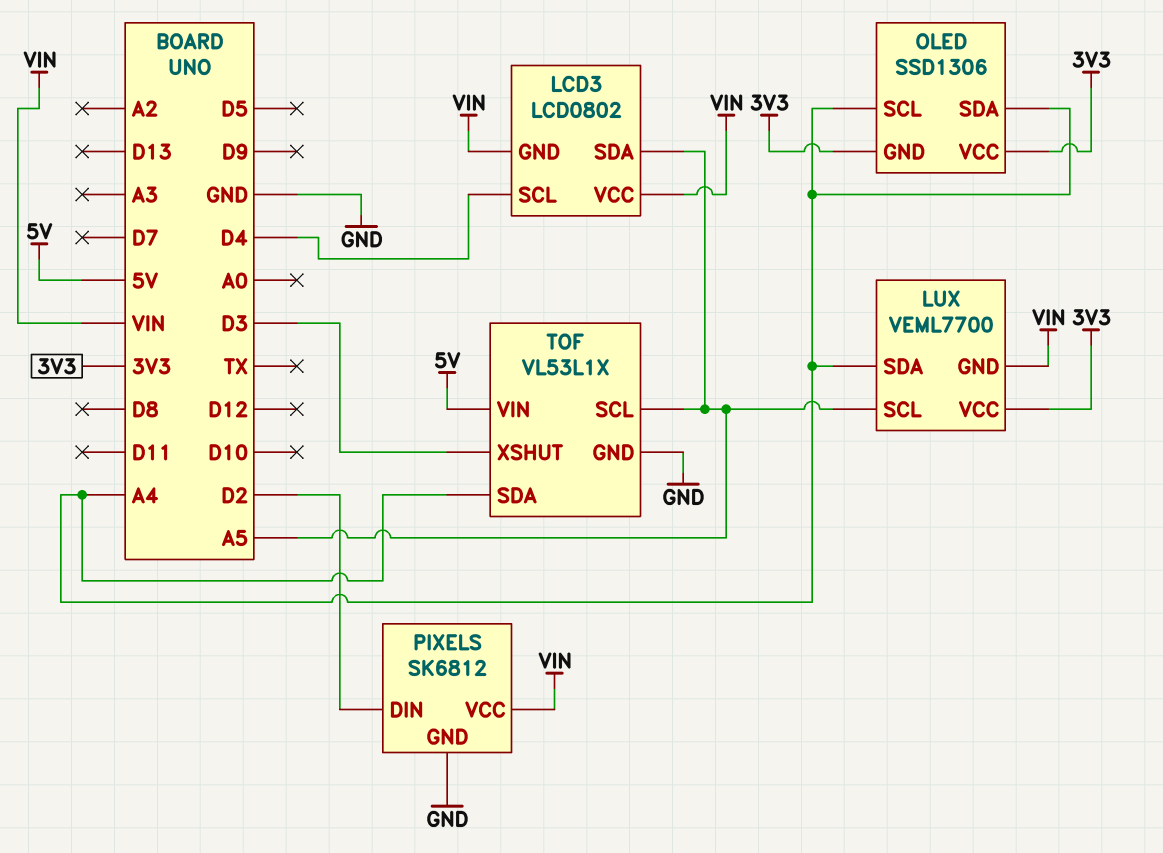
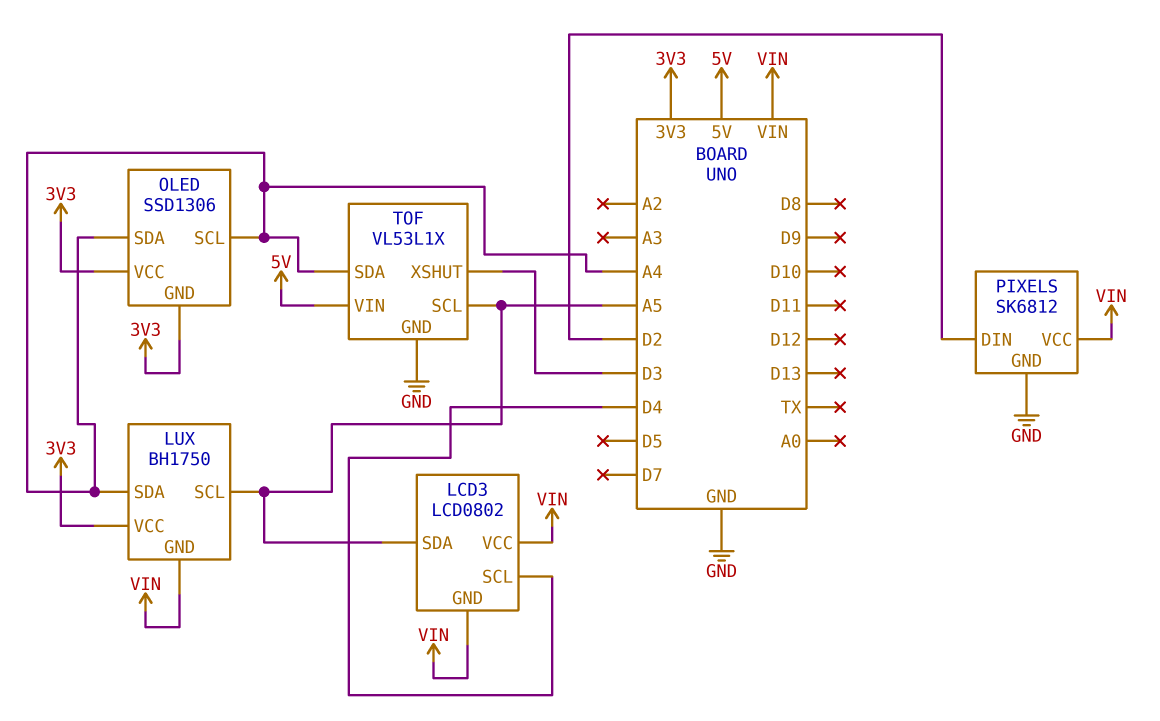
LUX: VEML7700 -> BH1750

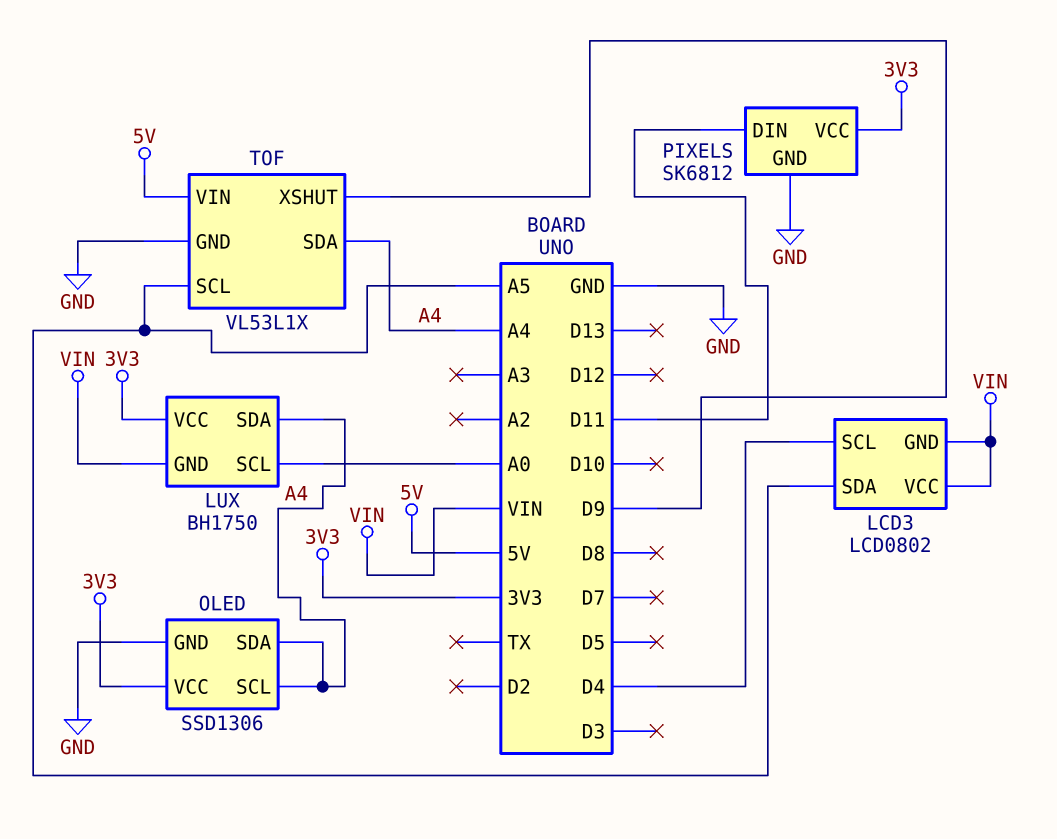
LUX pin SCL: A5 -> A0
OLED pin GND: 3V3 -> GND
PIXELS pin DIN: D2 -> D11
PIXELS pin VCC: VIN -> 3V3
TOF pin XSHUT: D3 -> D9

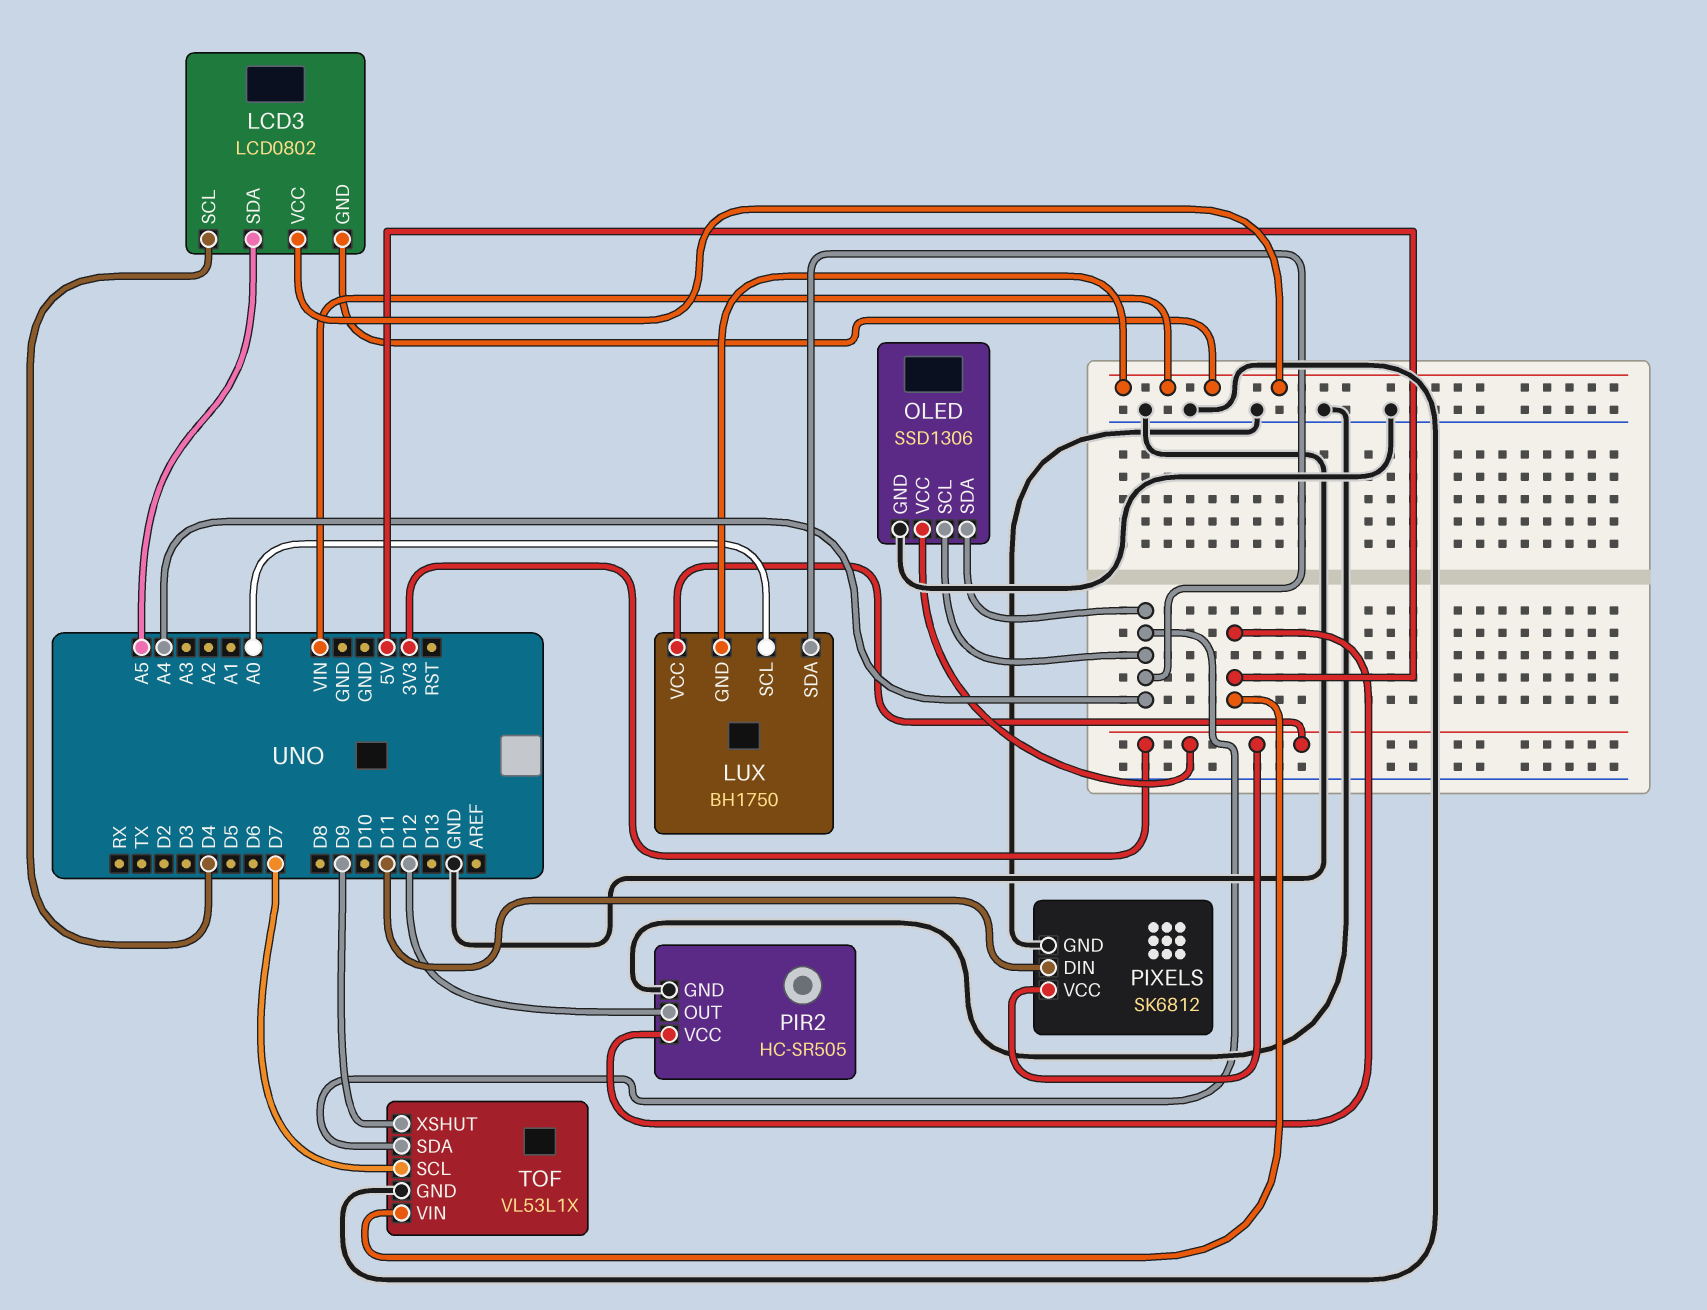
PIR2: none -> HC-SR505
PIR2 pin GND: none -> GND
PIR2 pin OUT: none -> D12
PIR2 pin VCC: none -> 5V
TOF pin SCL: A5 -> D7

